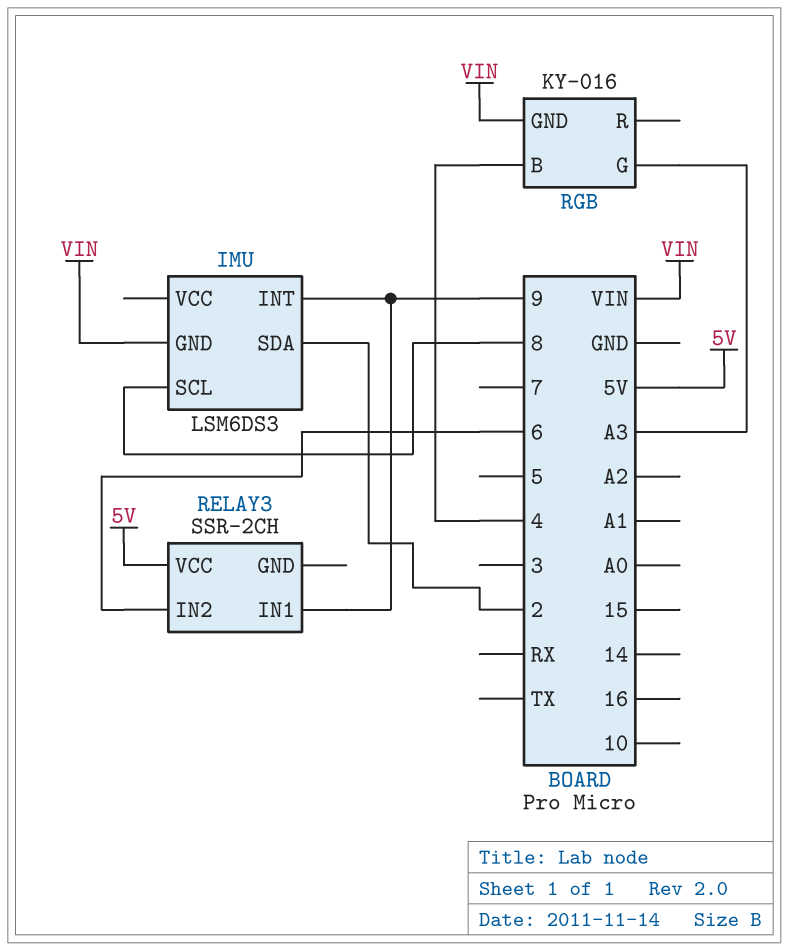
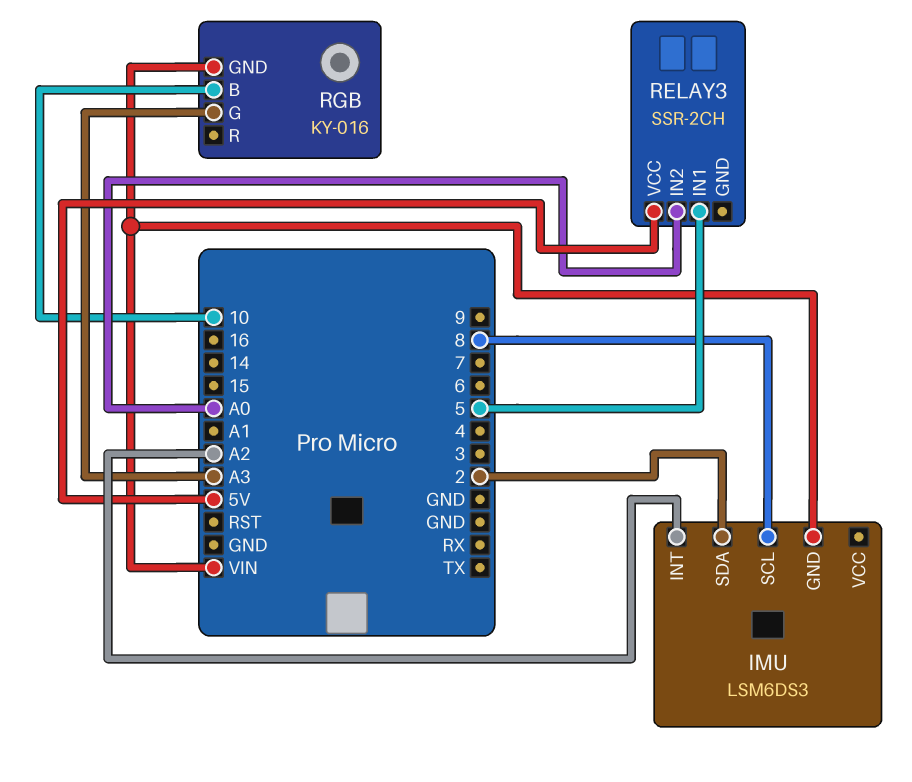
IMU pin INT: 9 -> A2
RELAY3 pin IN1: 9 -> 5
RELAY3 pin IN2: 6 -> A0
RGB pin B: 4 -> 10

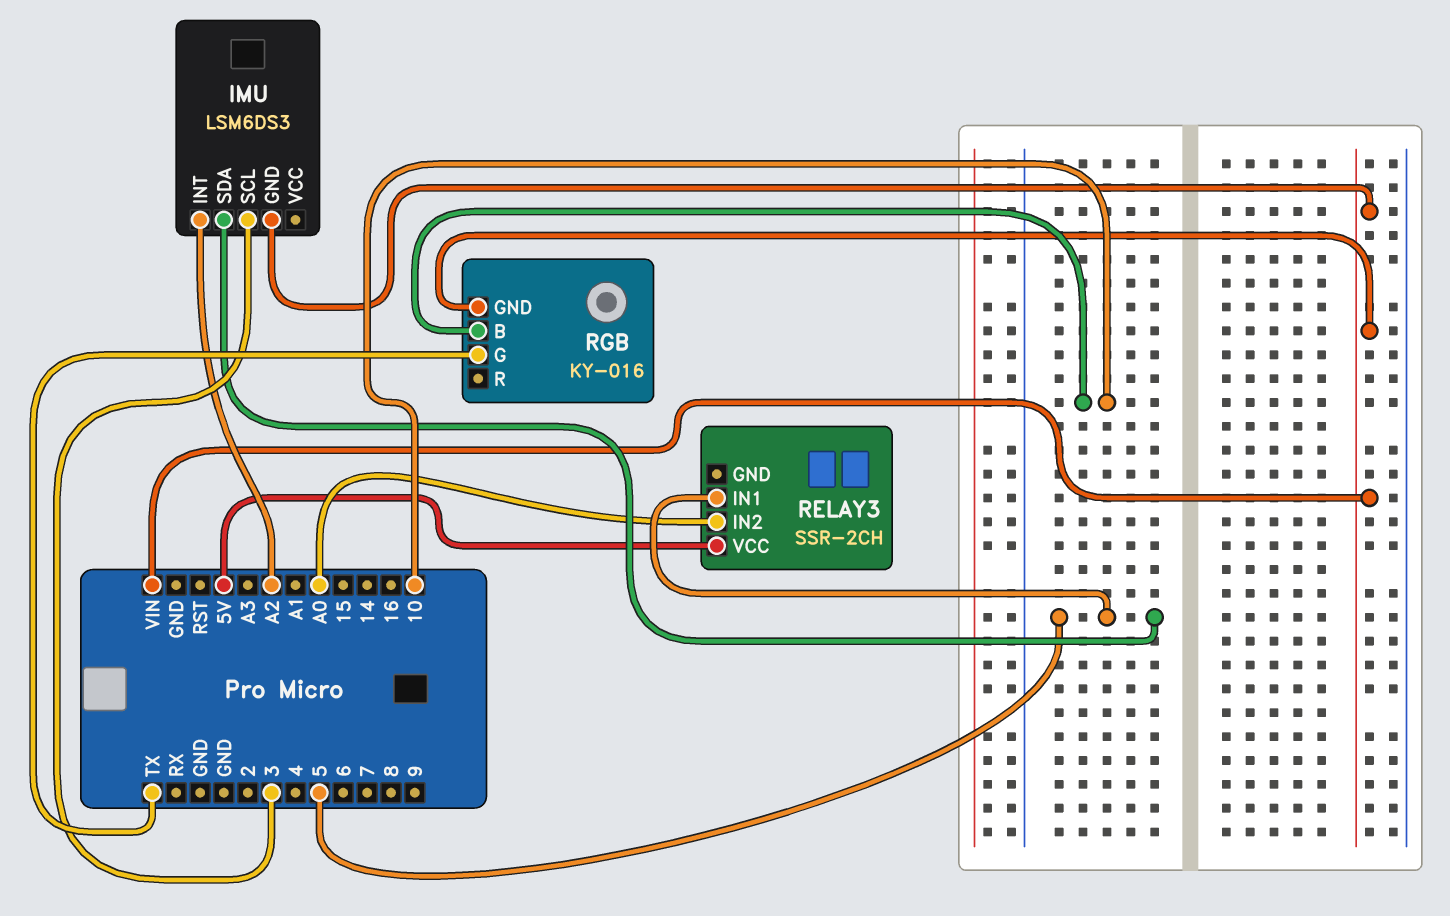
IMU pin SCL: 8 -> 3
IMU pin SDA: 2 -> 5
RGB pin G: A3 -> TX

